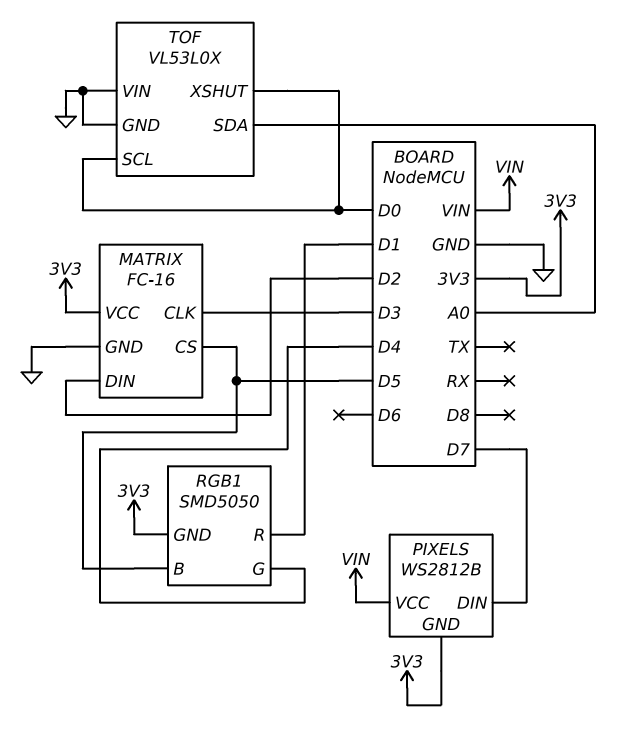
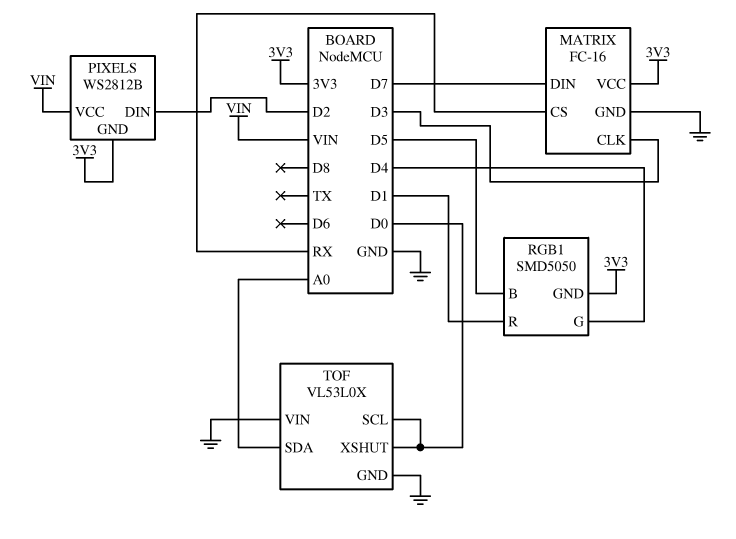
MATRIX pin CS: D5 -> RX
MATRIX pin DIN: D2 -> D7
PIXELS pin DIN: D7 -> D2

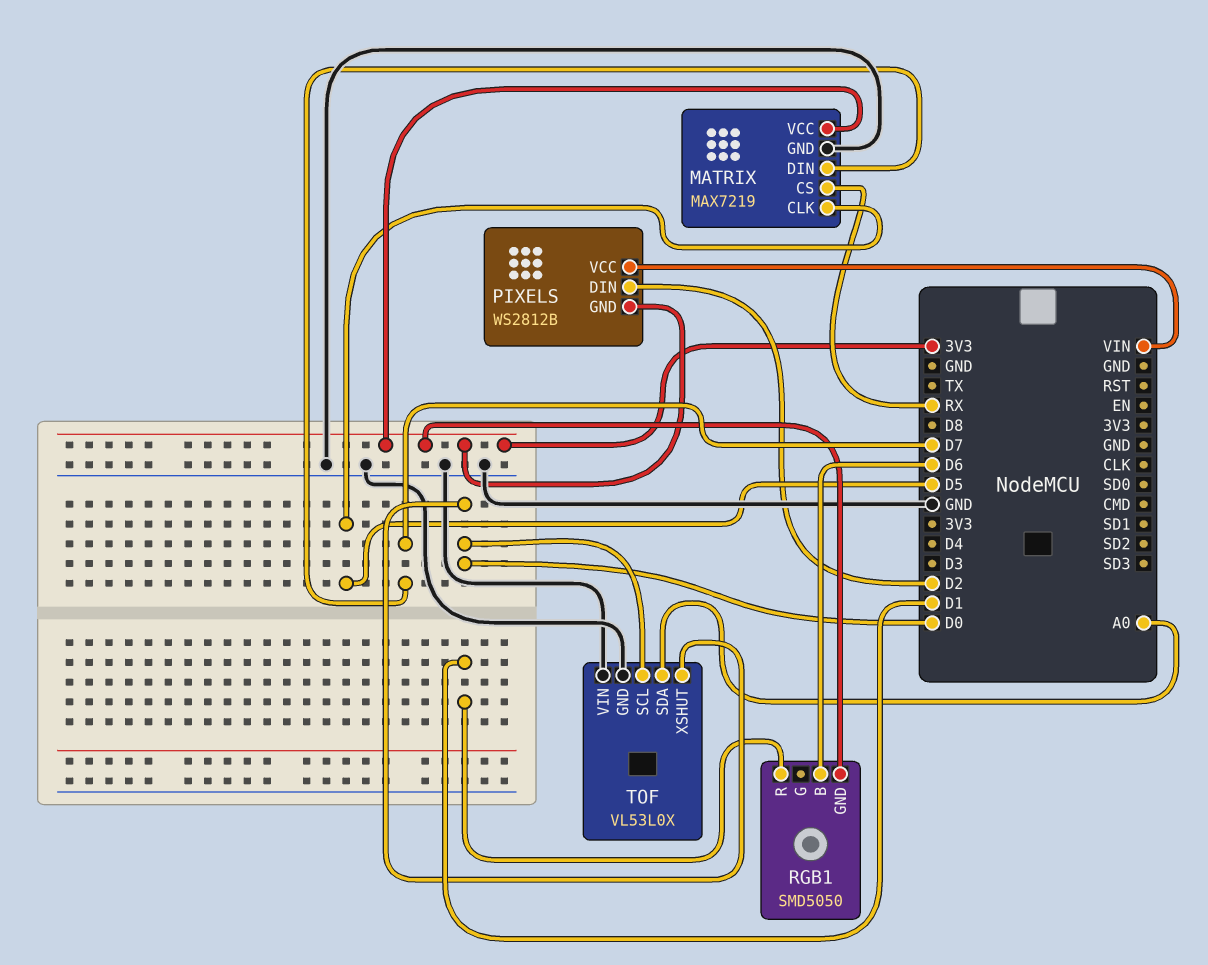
MATRIX: FC-16 -> MAX7219
MATRIX pin CLK: D3 -> D5
RGB1 pin B: D5 -> D6
RGB1 pin G: D4 -> none

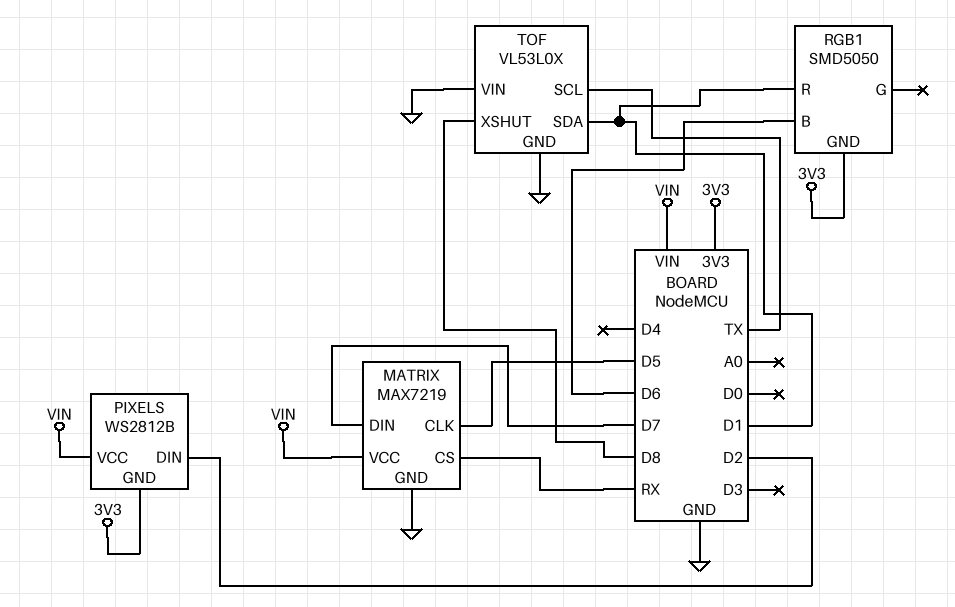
MATRIX pin VCC: 3V3 -> VIN
TOF pin SCL: D0 -> TX
TOF pin SDA: A0 -> D1
TOF pin XSHUT: D0 -> D8

